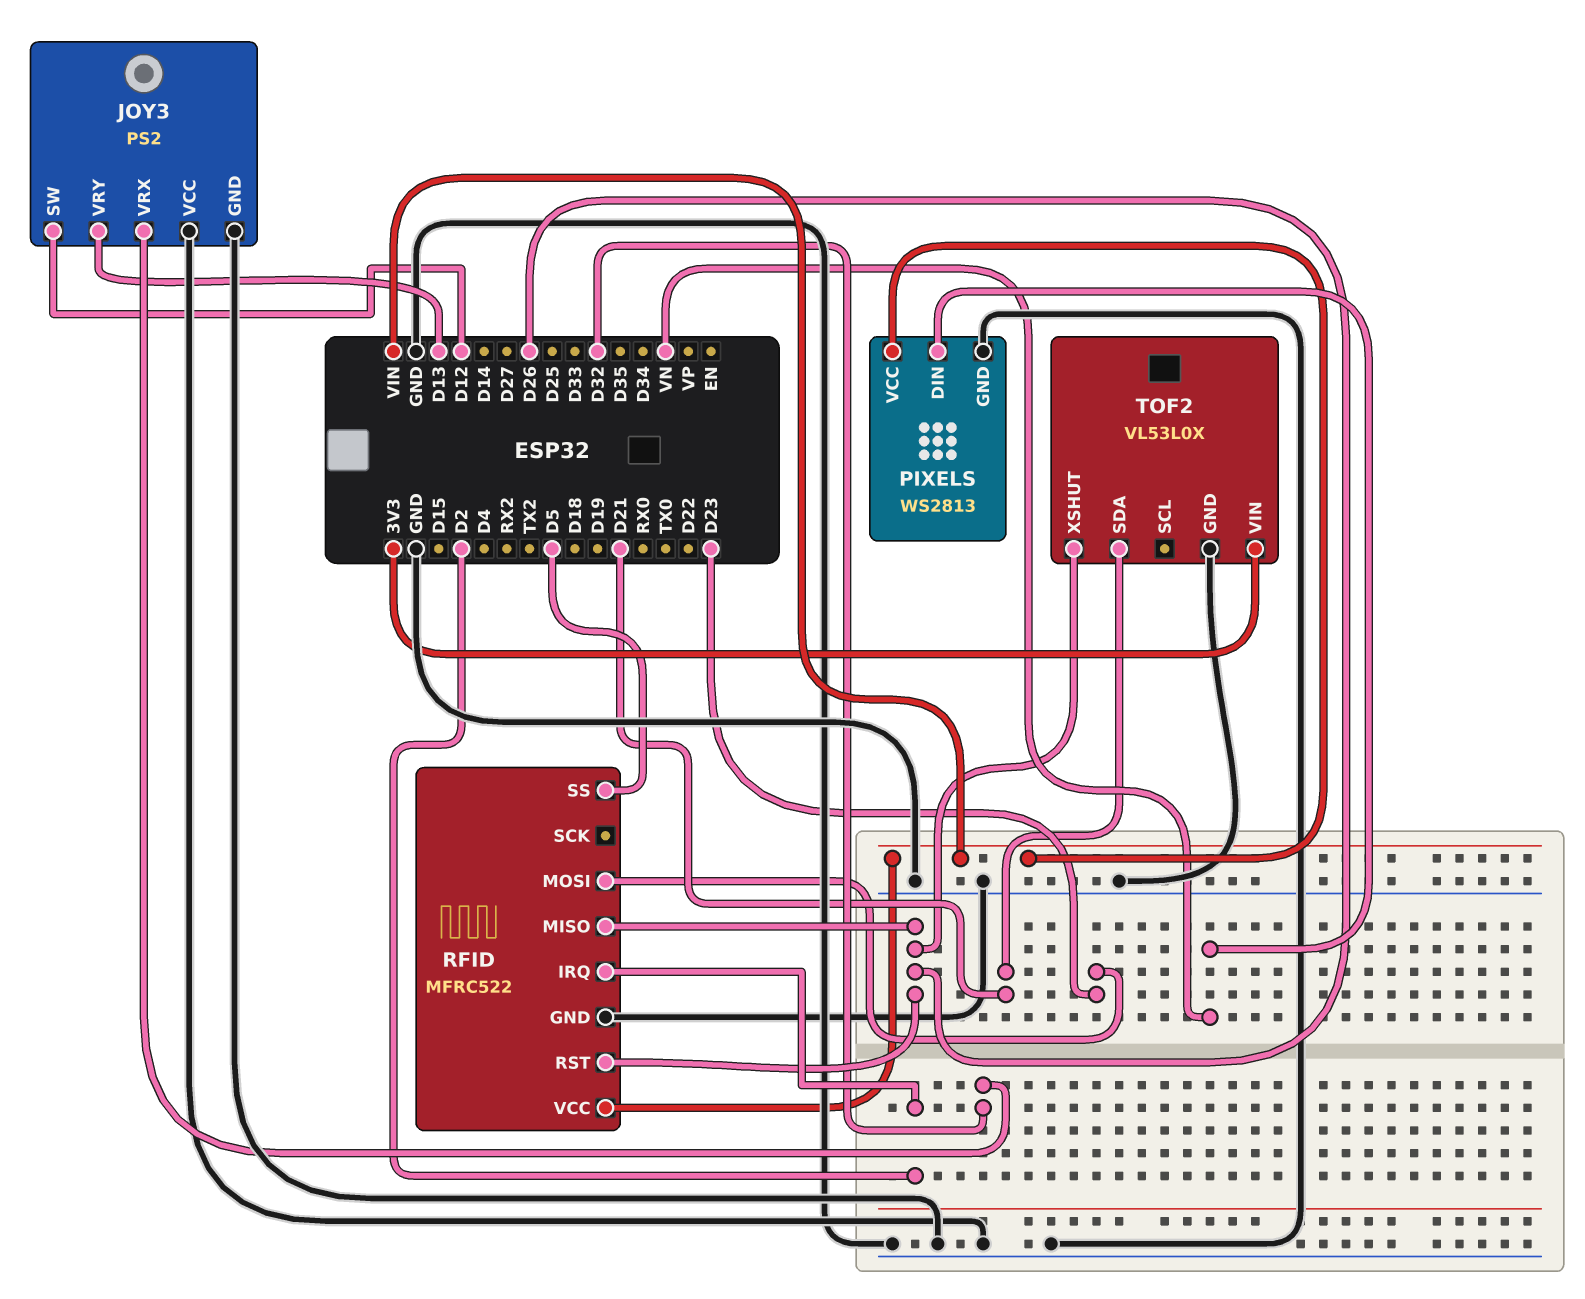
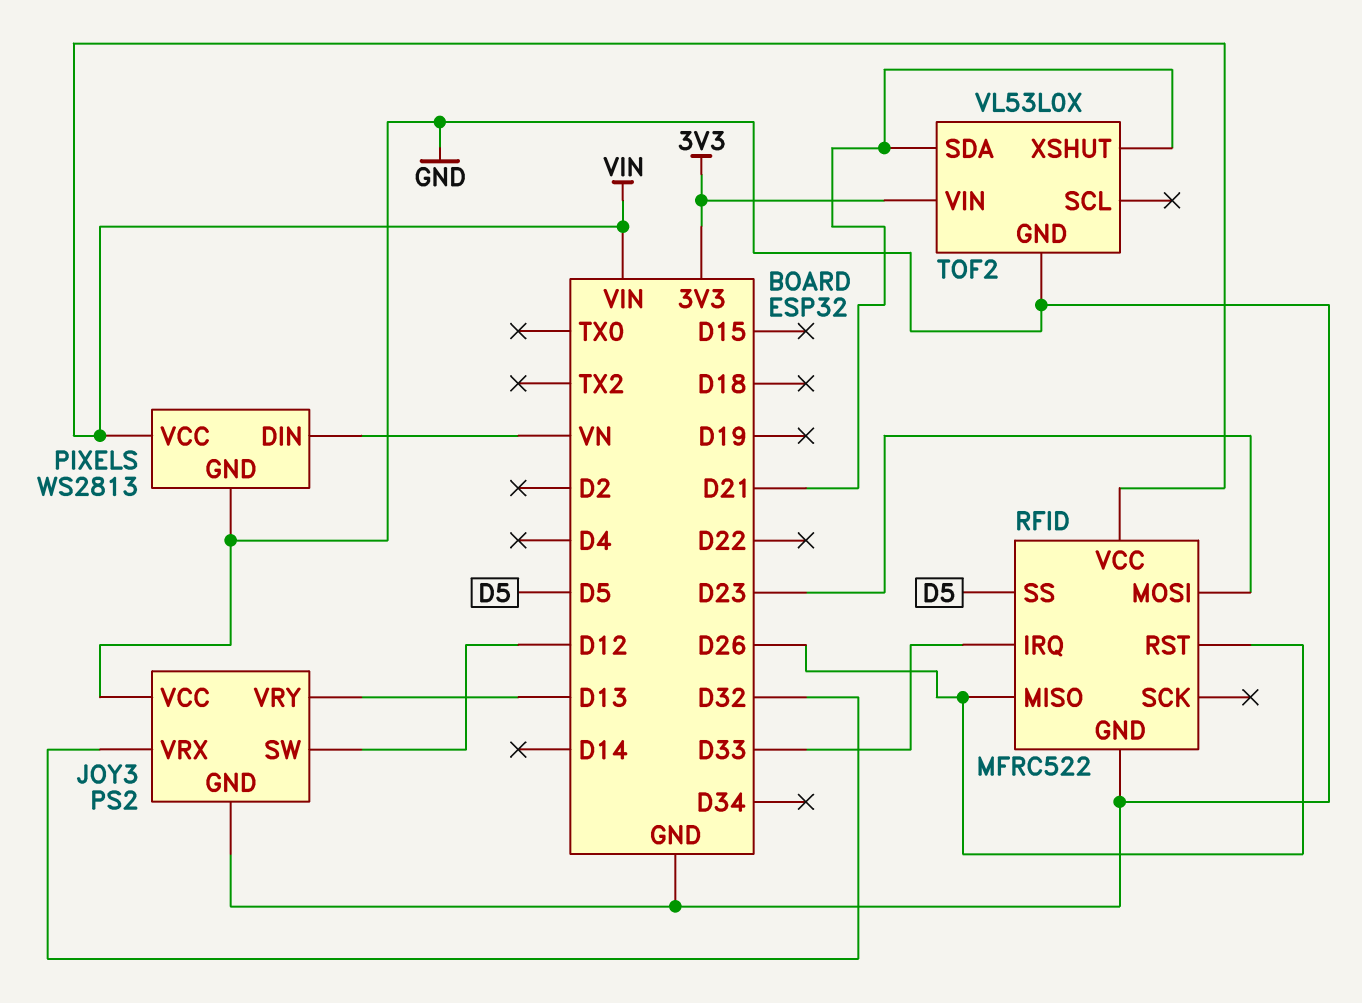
RFID pin IRQ: D2 -> D33
TOF2 pin XSHUT: D26 -> D21

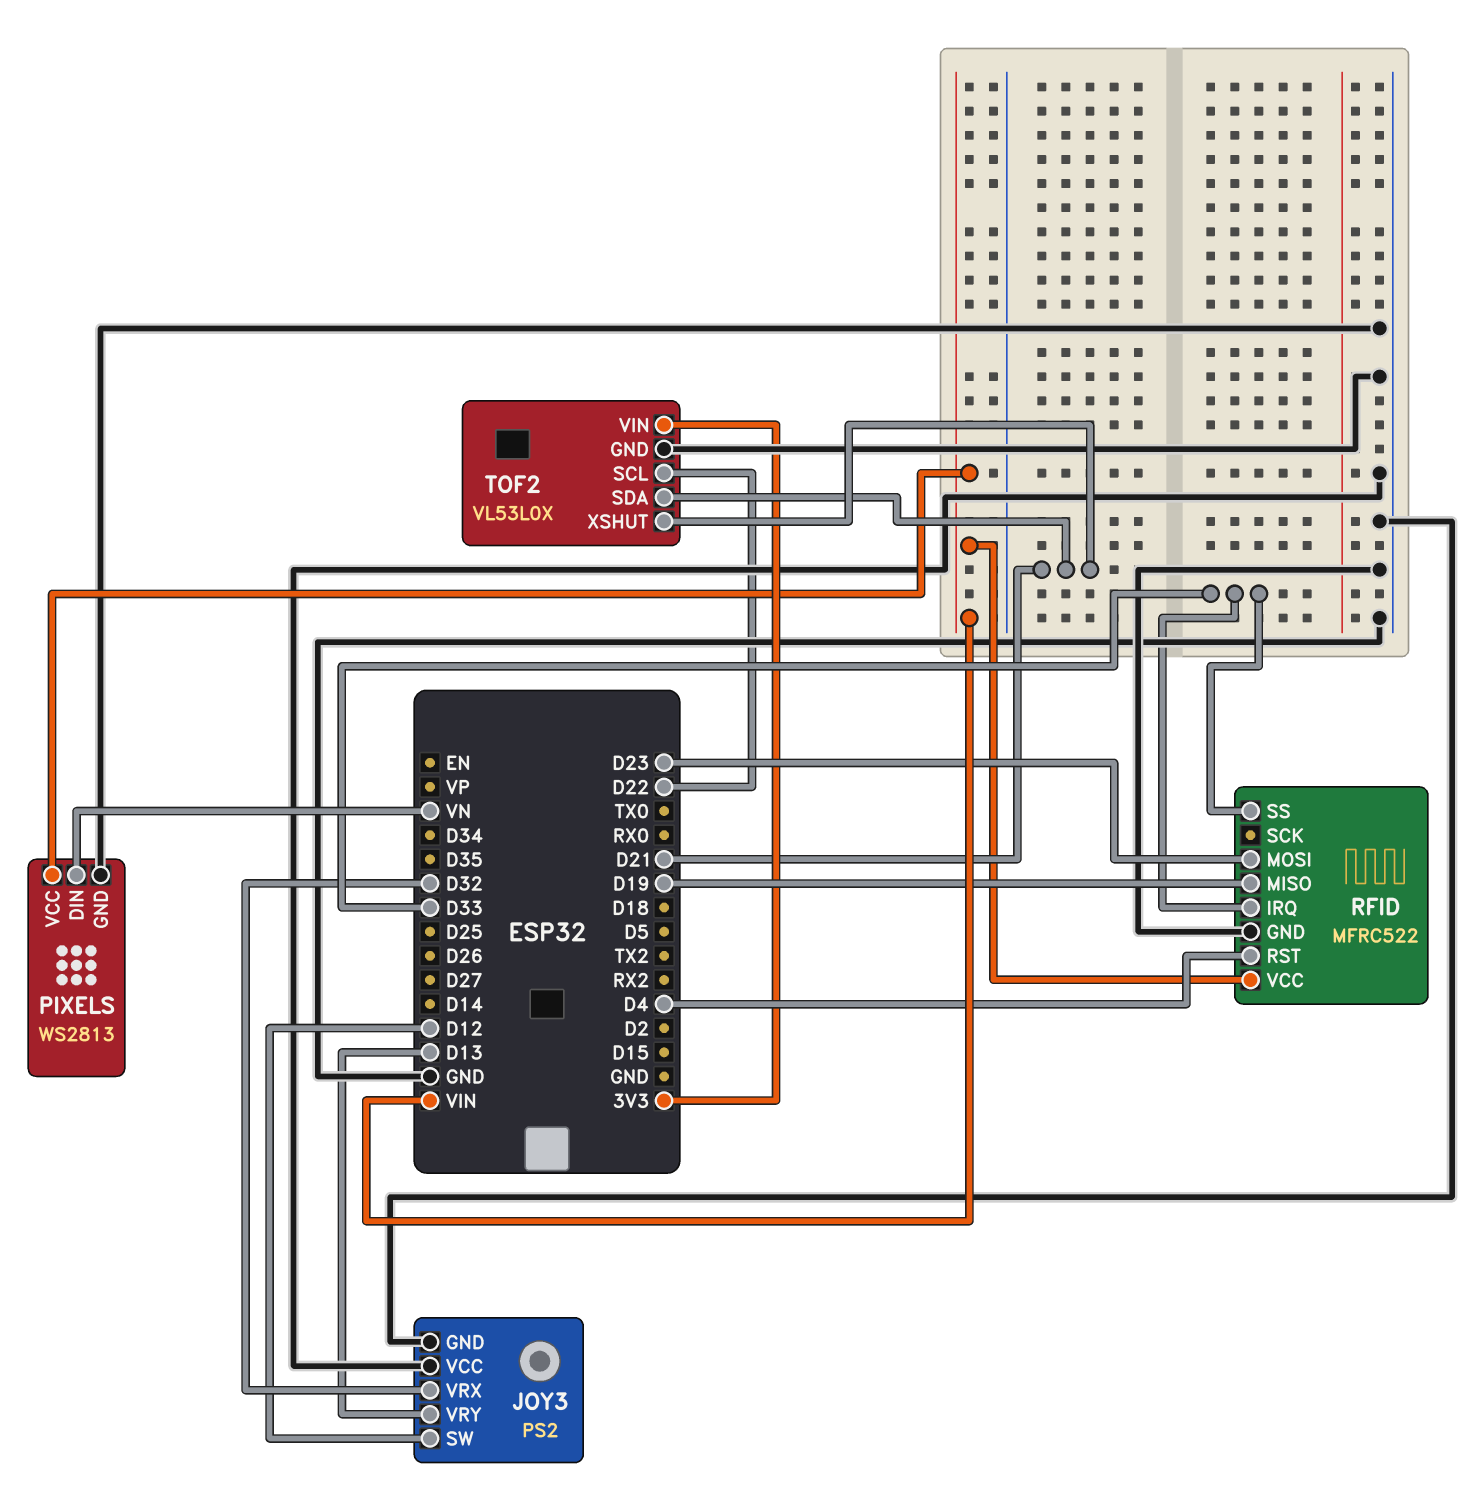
RFID pin MISO: D26 -> D19
RFID pin RST: D26 -> D4
RFID pin SS: D5 -> D33
TOF2 pin SCL: none -> D22

